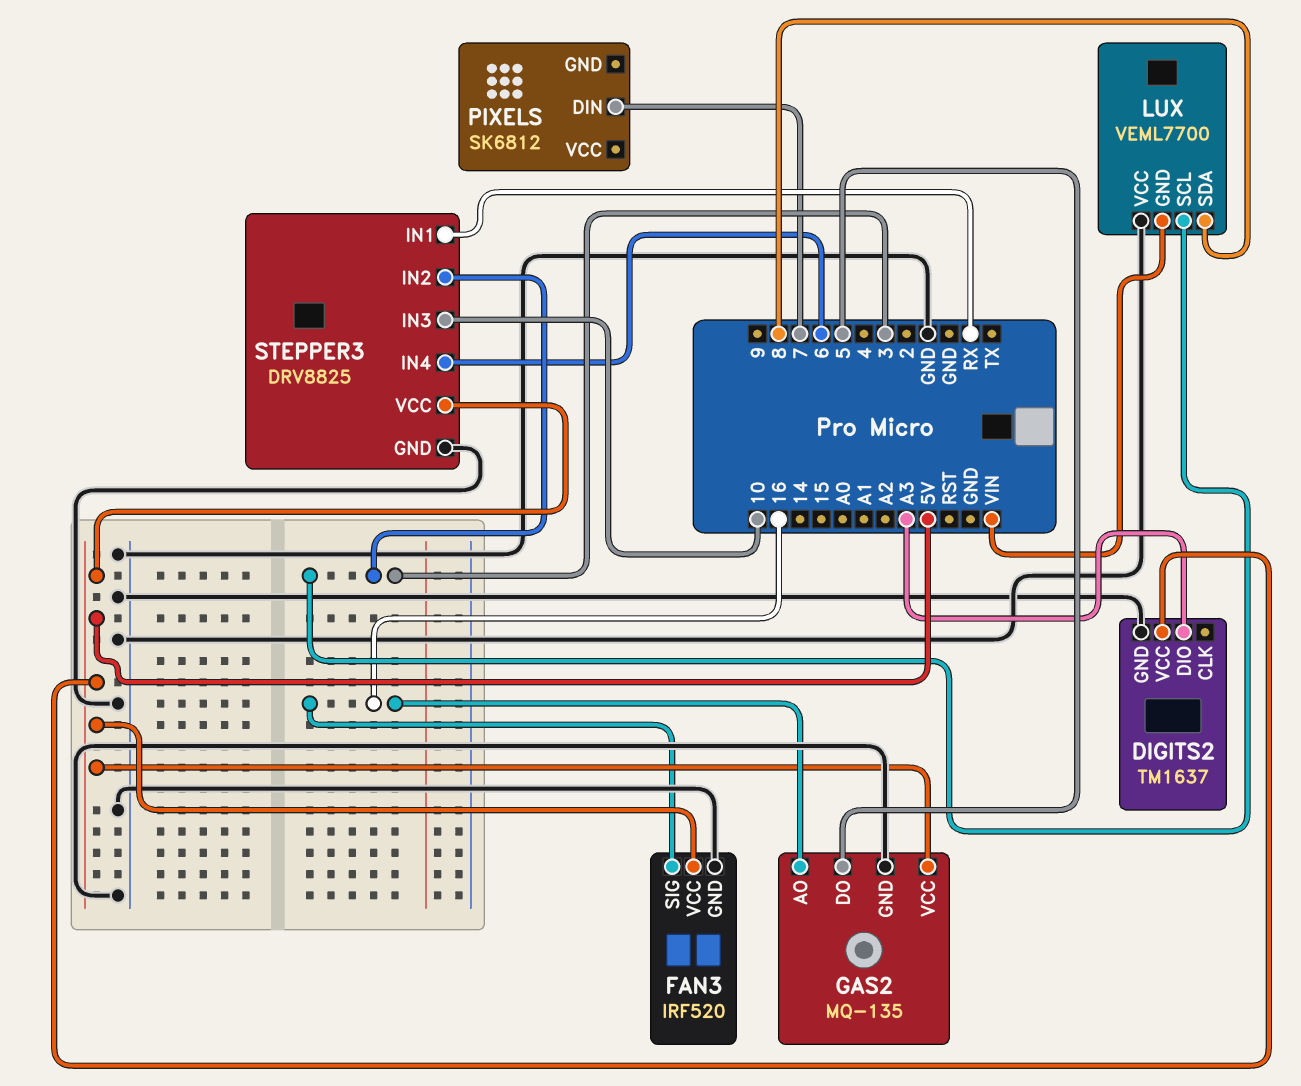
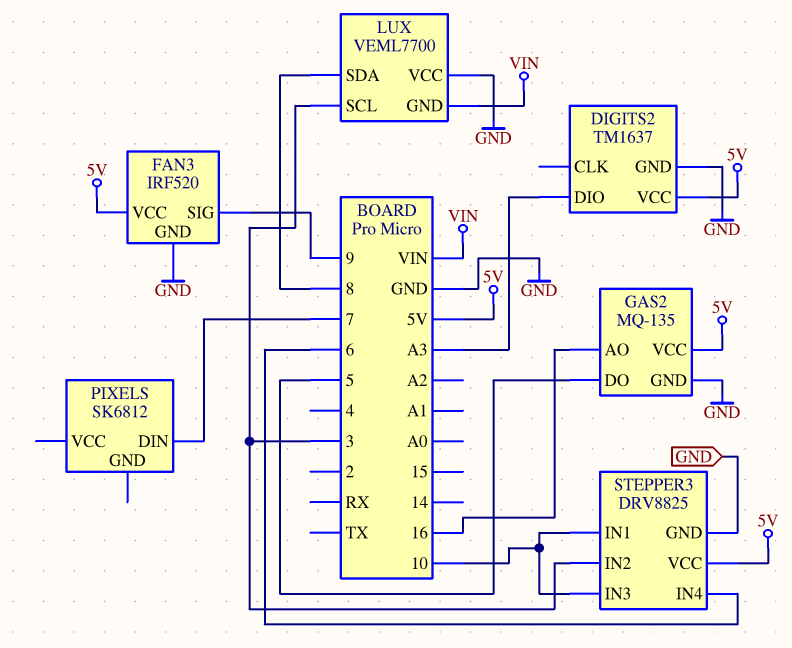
FAN3 pin SIG: 16 -> 9
STEPPER3 pin IN1: RX -> 10

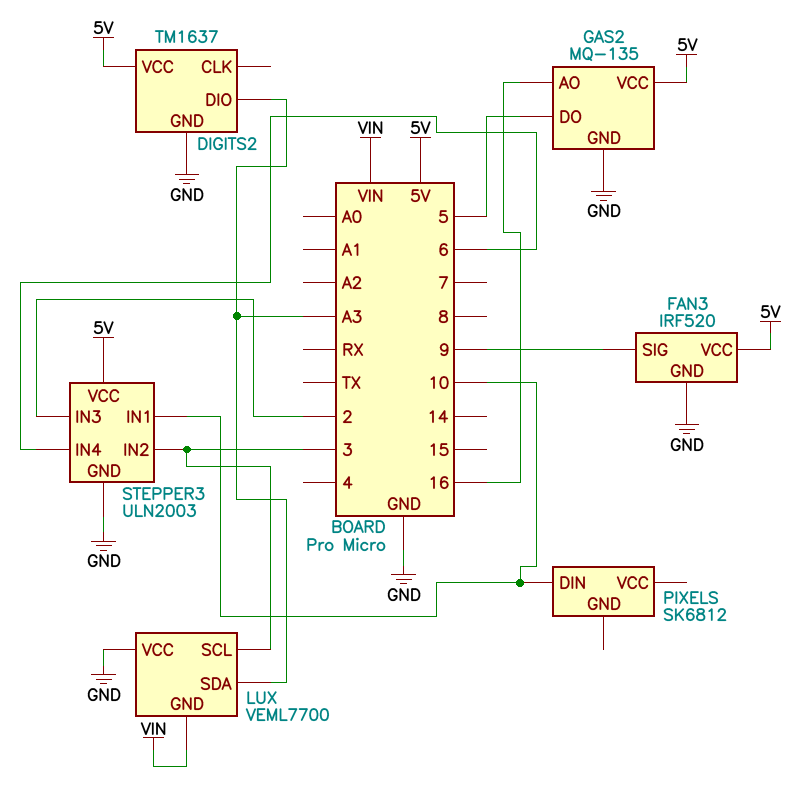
LUX pin SDA: 8 -> A3
PIXELS pin DIN: 7 -> 10
STEPPER3: DRV8825 -> ULN2003
STEPPER3 pin IN3: 10 -> 2

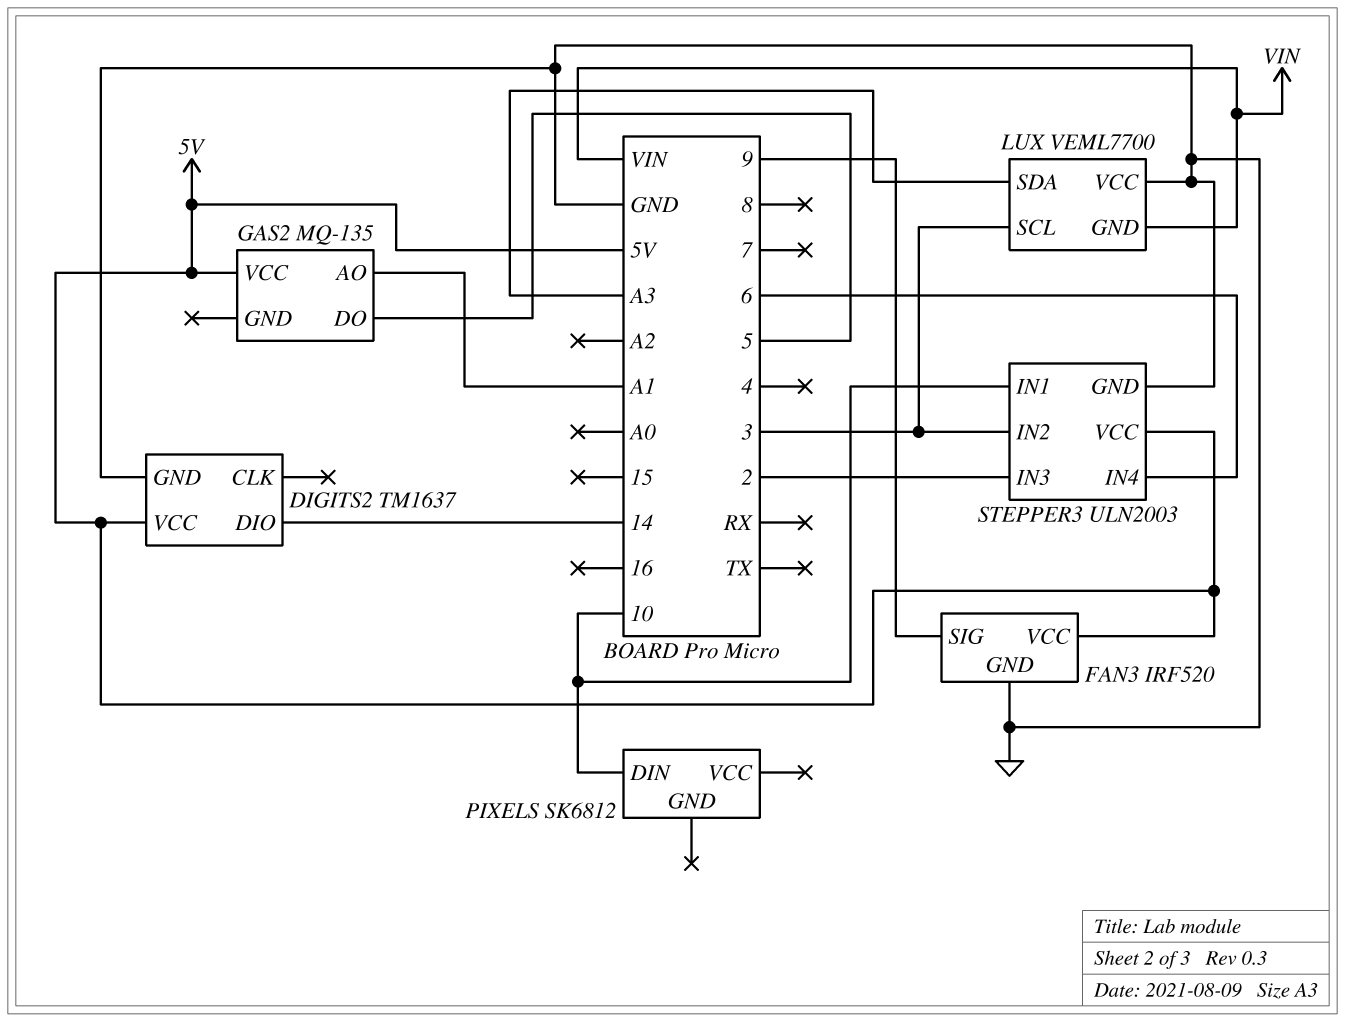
DIGITS2 pin DIO: A3 -> 14
GAS2 pin AO: 16 -> A1
GAS2 pin GND: GND -> none

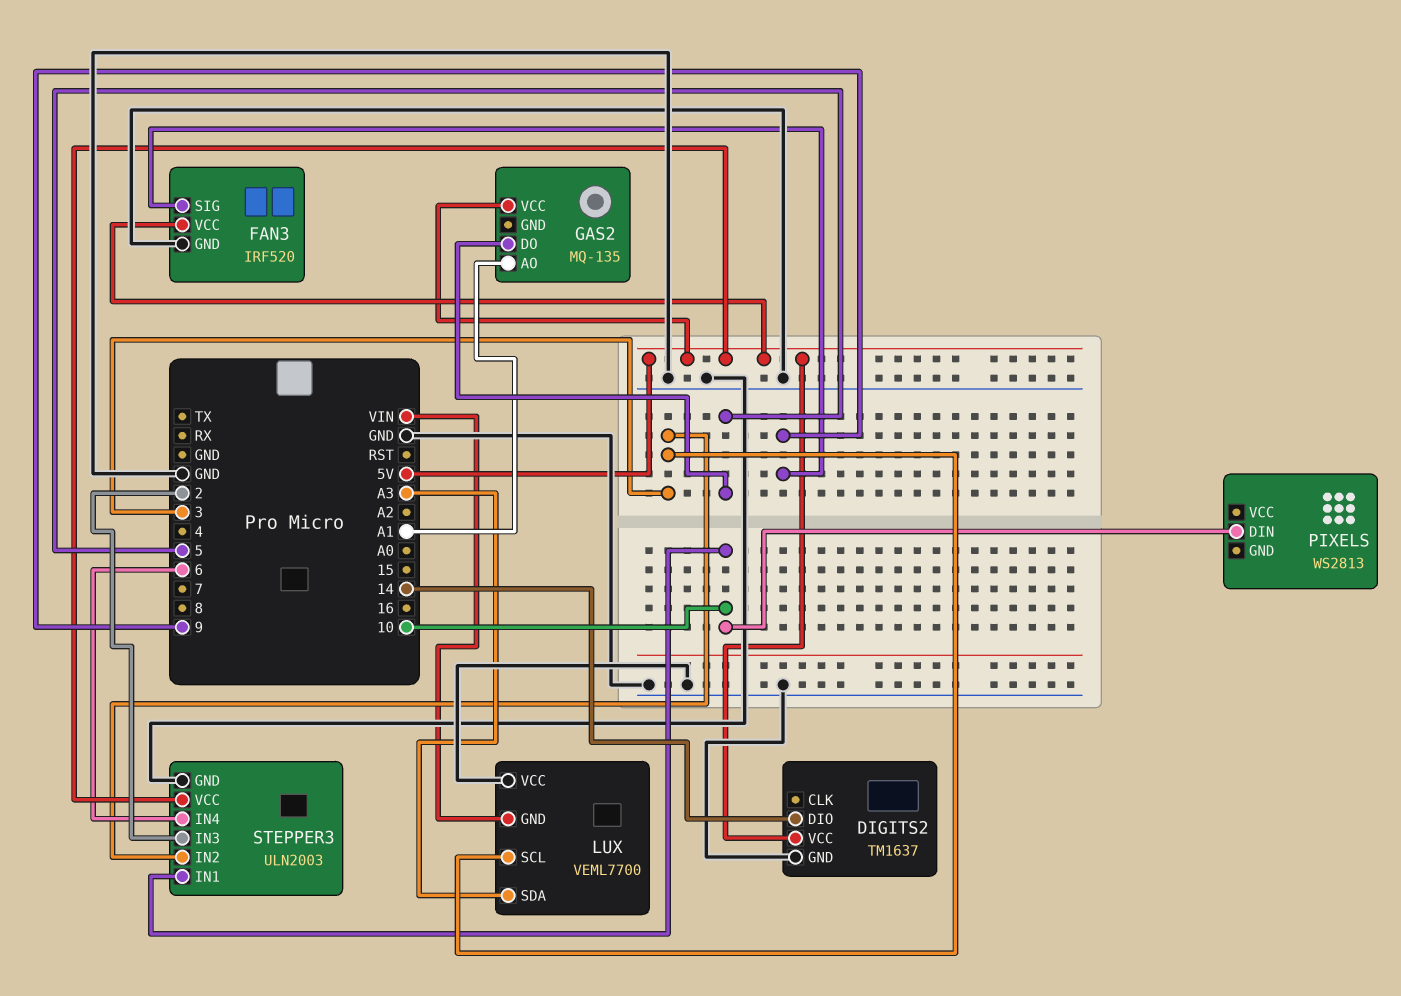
PIXELS: SK6812 -> WS2813

